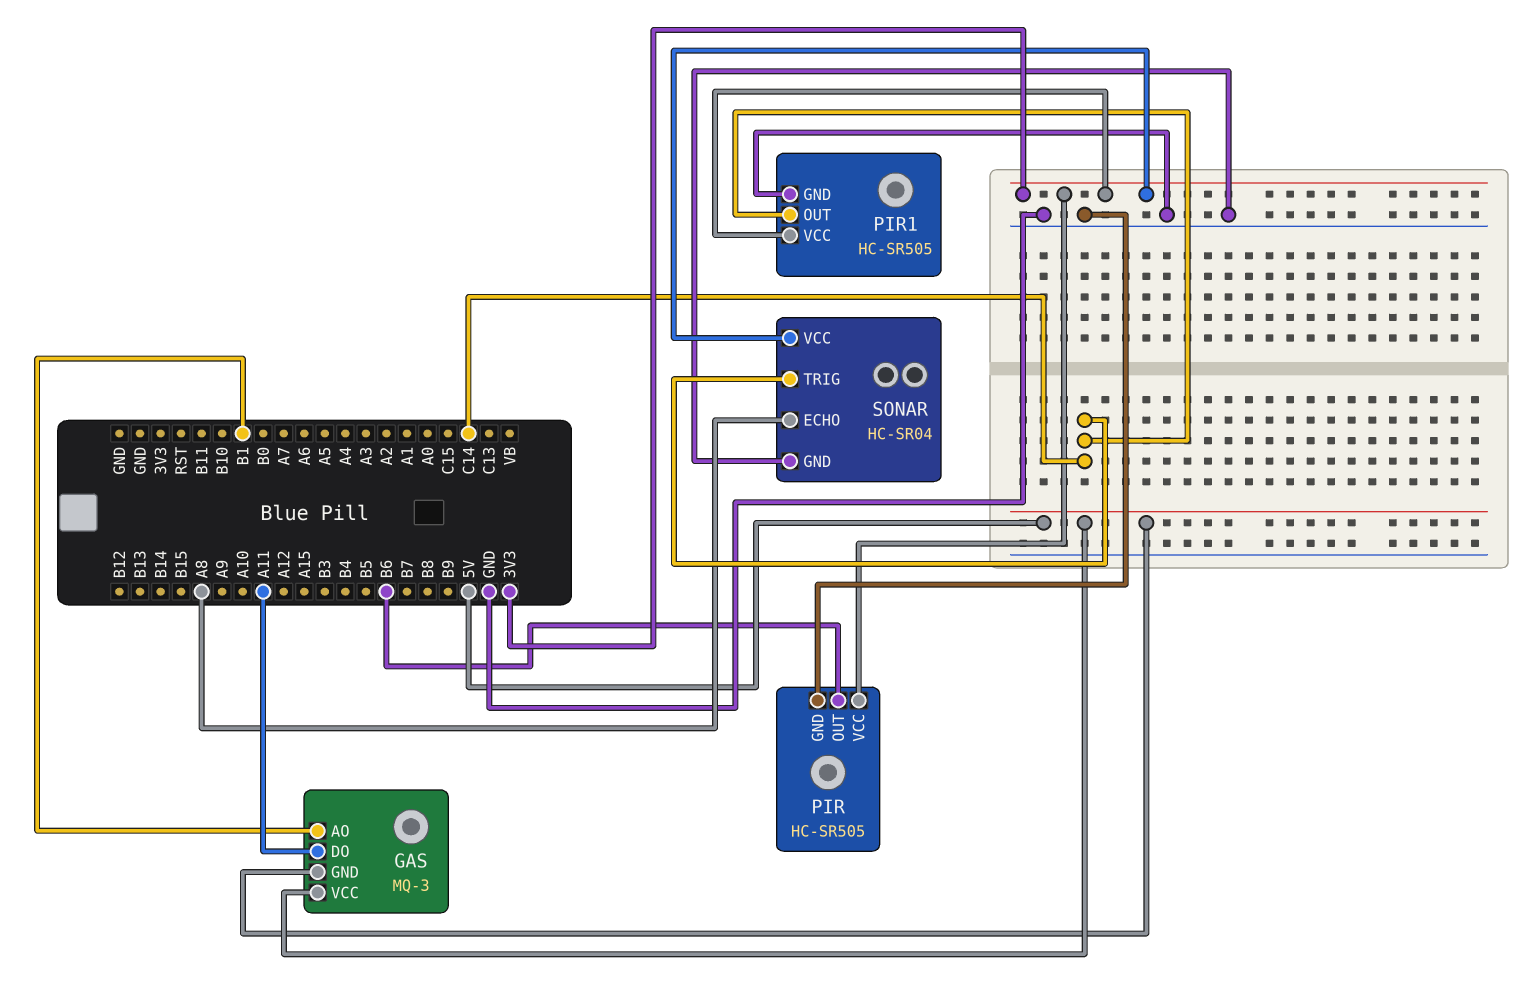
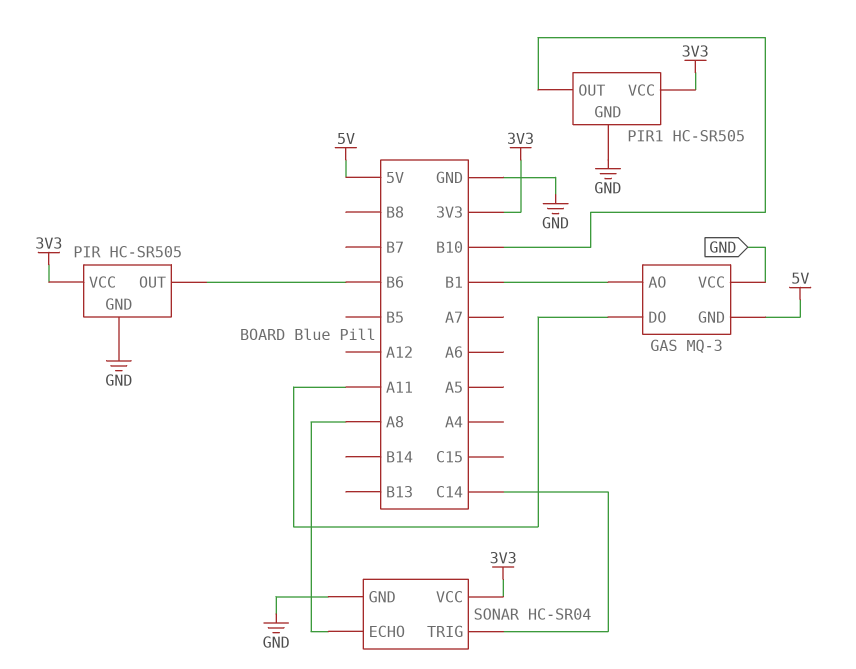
GAS pin VCC: 5V -> GND
PIR1 pin OUT: C14 -> B10

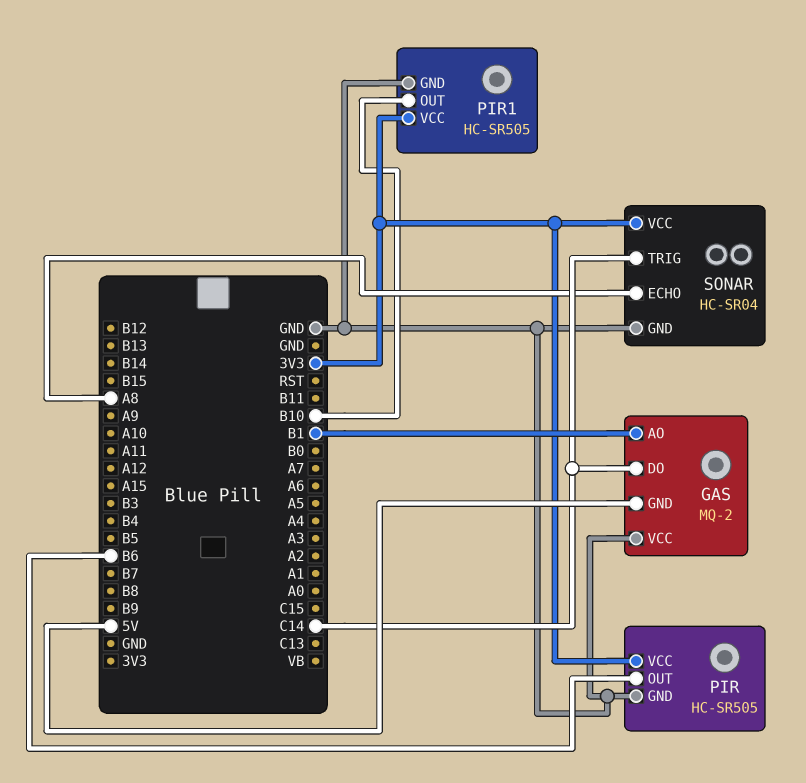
GAS: MQ-3 -> MQ-2
GAS pin DO: A11 -> C14

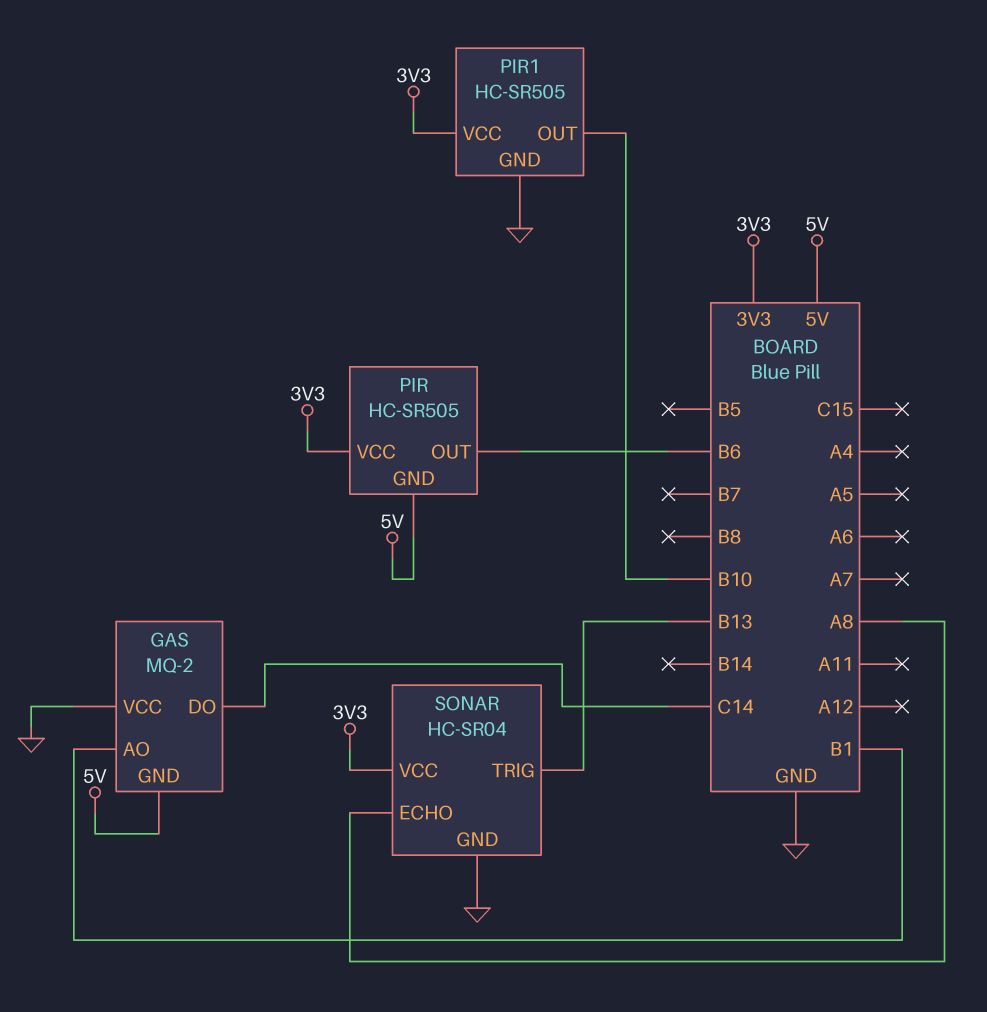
PIR pin GND: GND -> 5V
SONAR pin TRIG: C14 -> B13

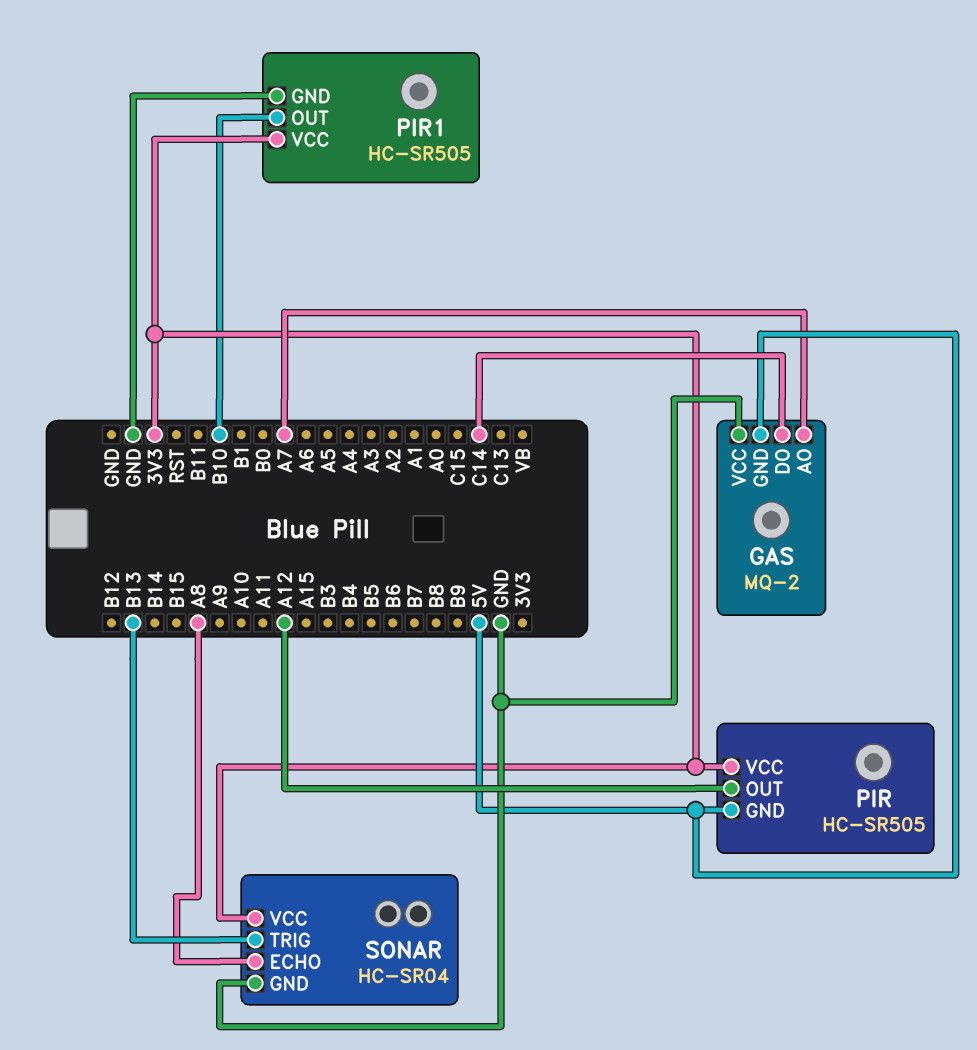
GAS pin AO: B1 -> A7
PIR pin OUT: B6 -> A12

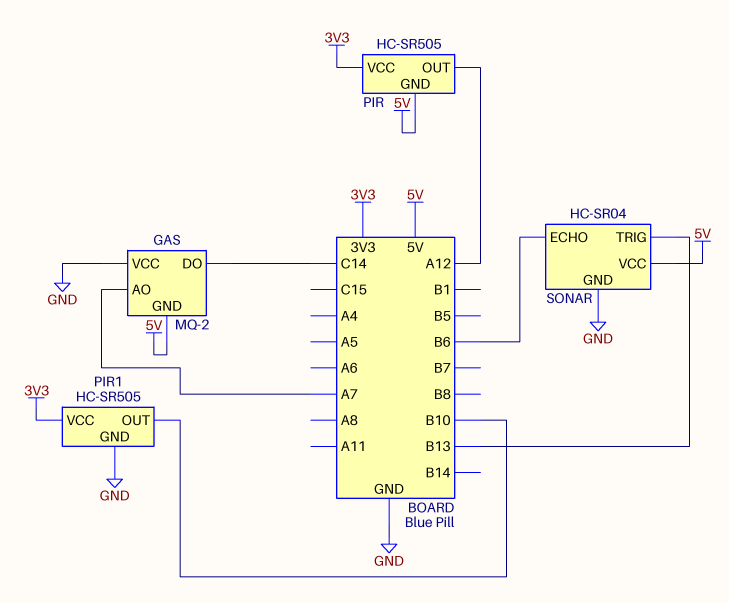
SONAR pin ECHO: A8 -> B6
SONAR pin VCC: 3V3 -> 5V

